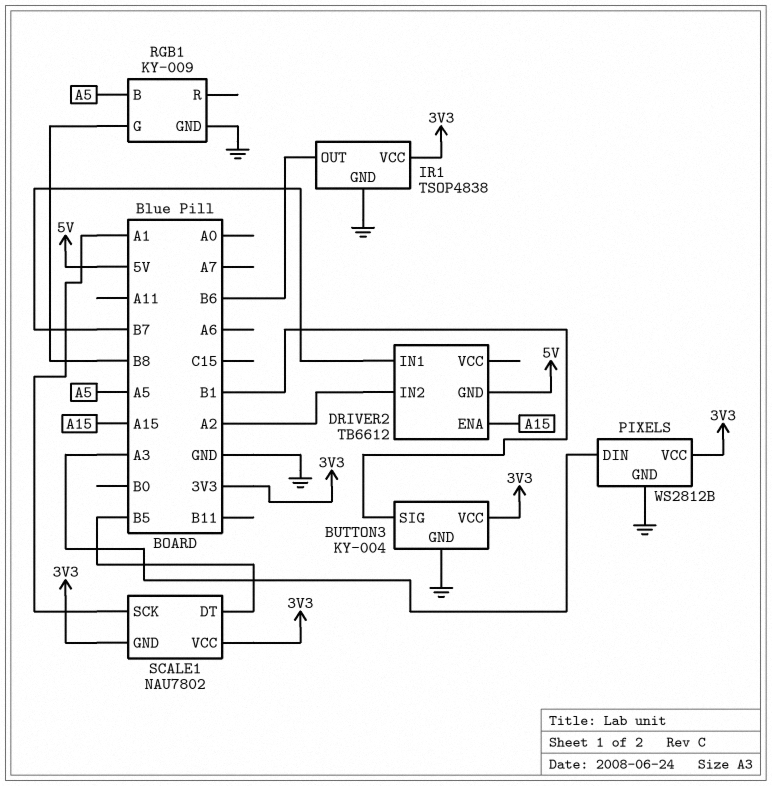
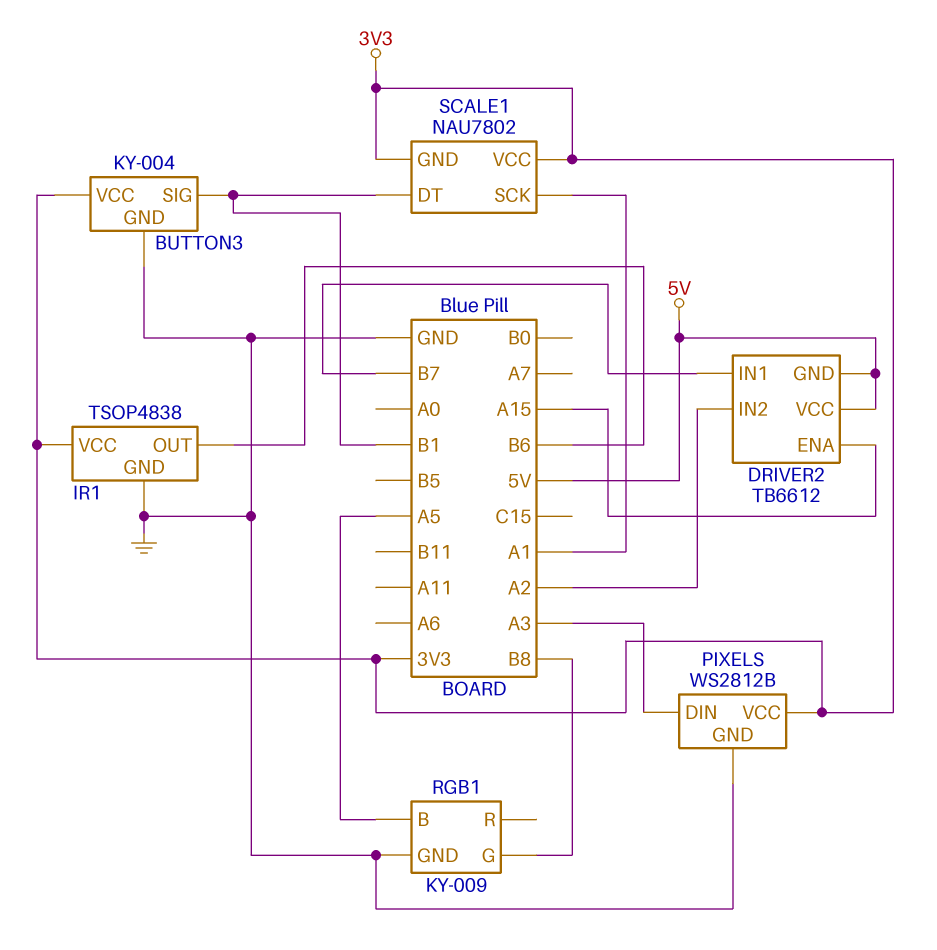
DRIVER2 pin VCC: none -> 5V
SCALE1 pin DT: B5 -> B1

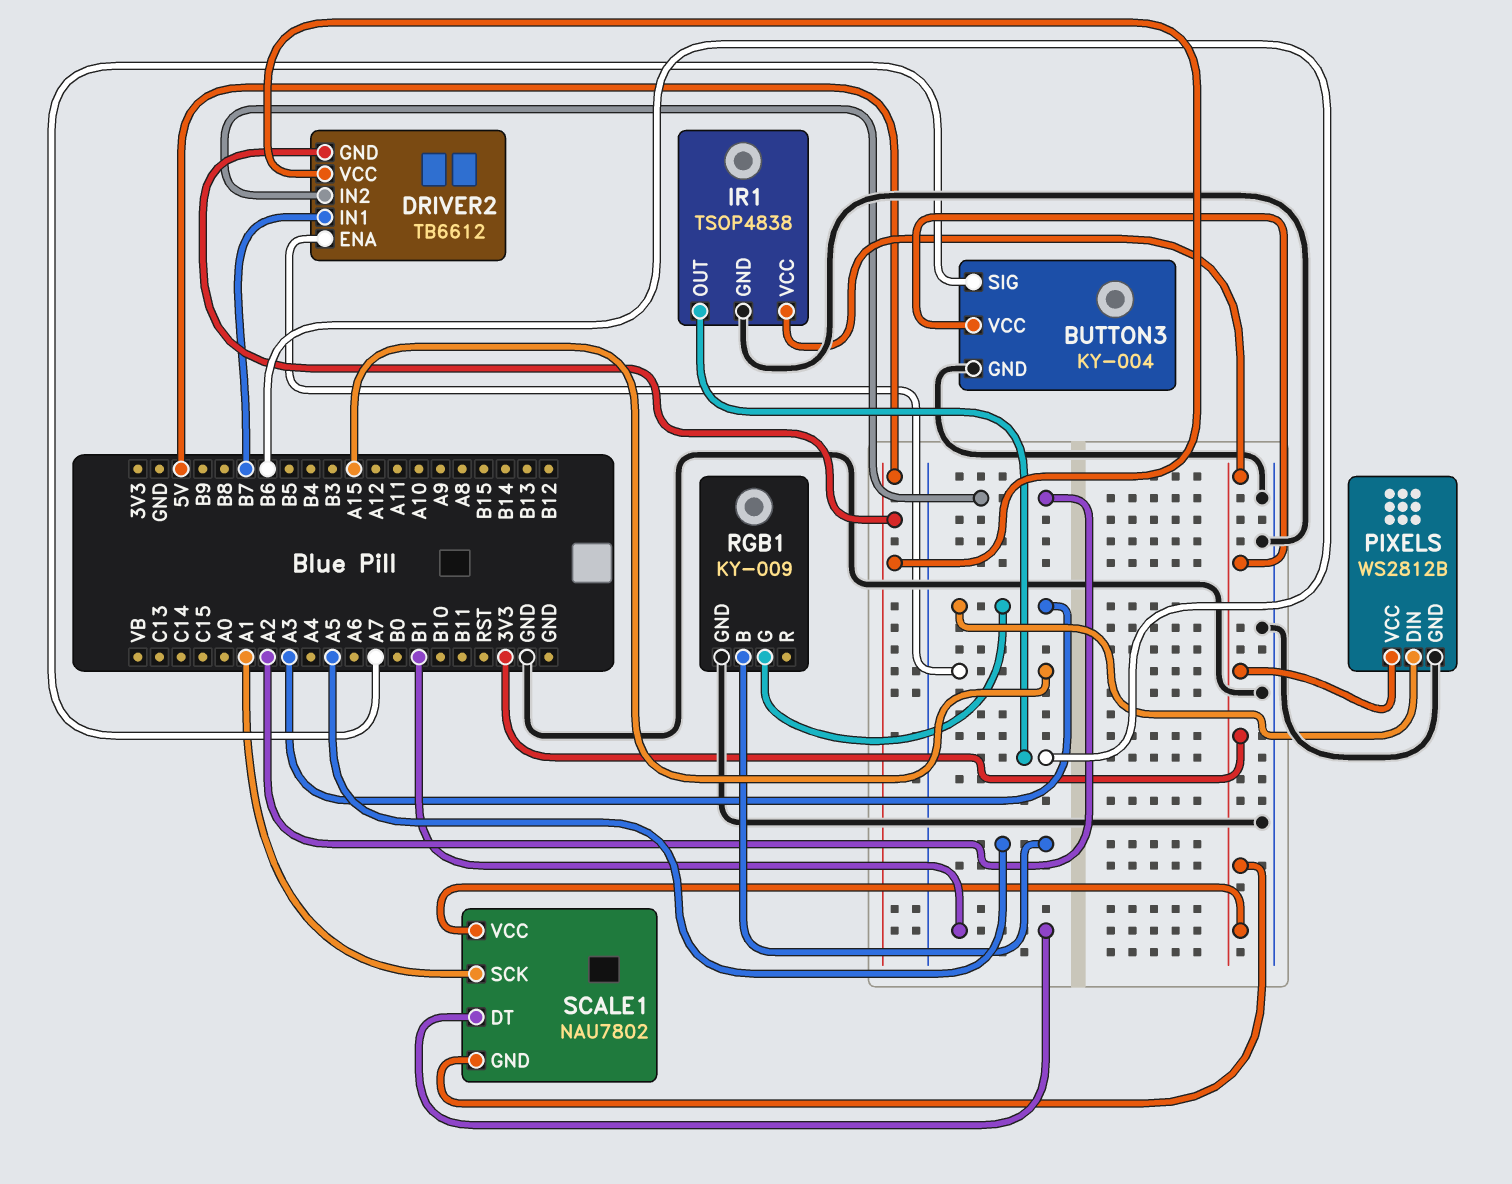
BUTTON3 pin SIG: B1 -> A7
RGB1 pin G: B8 -> A3

